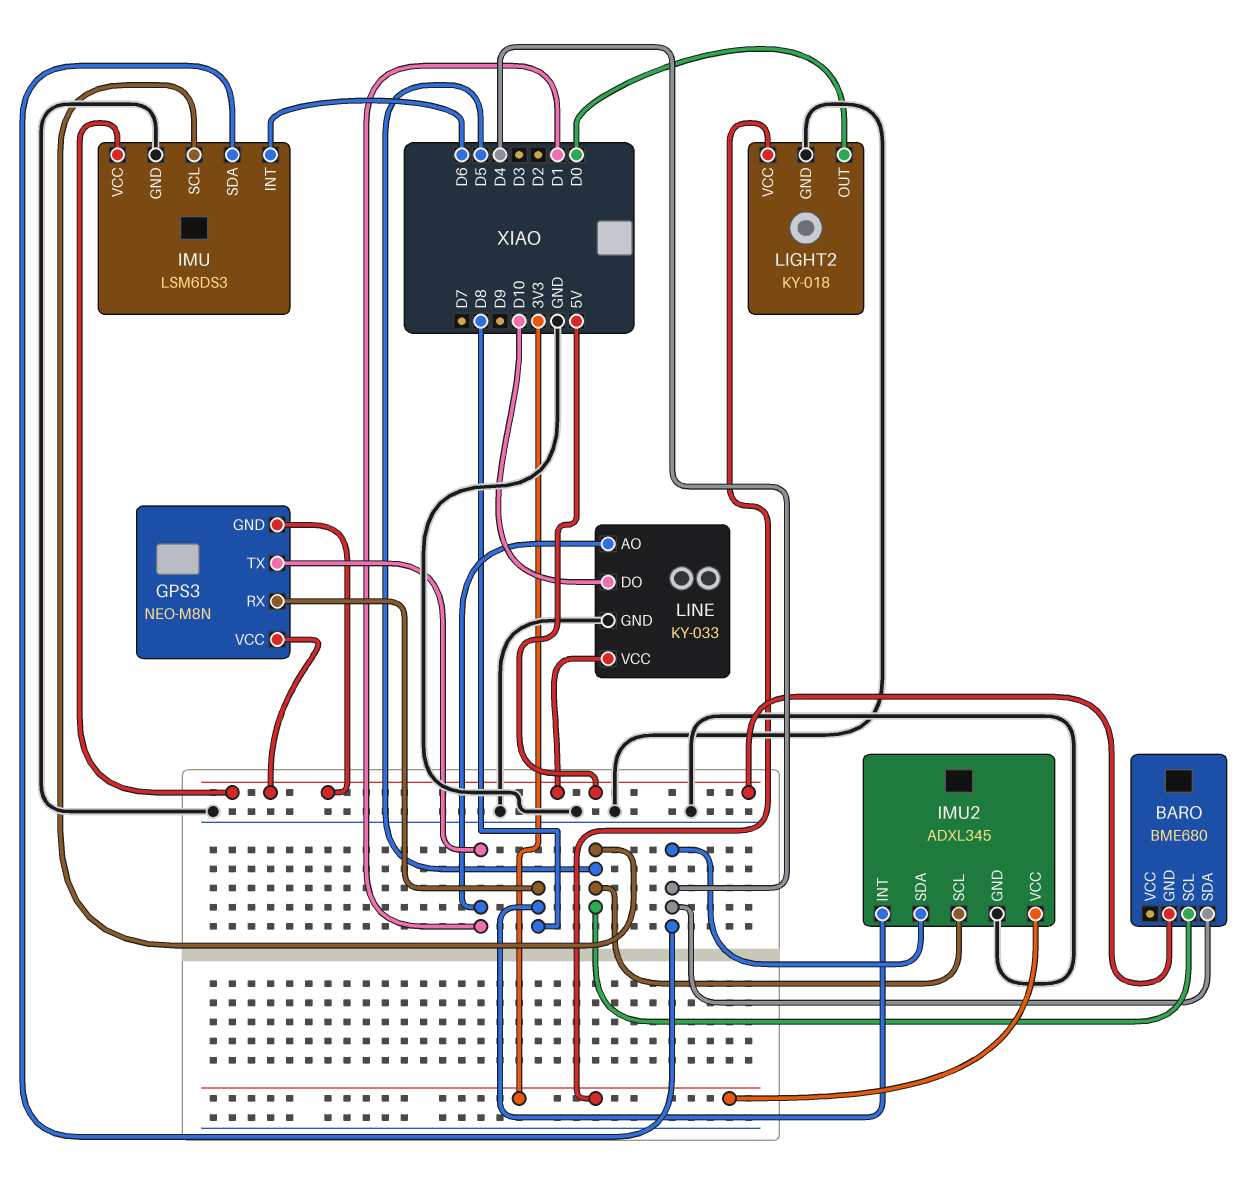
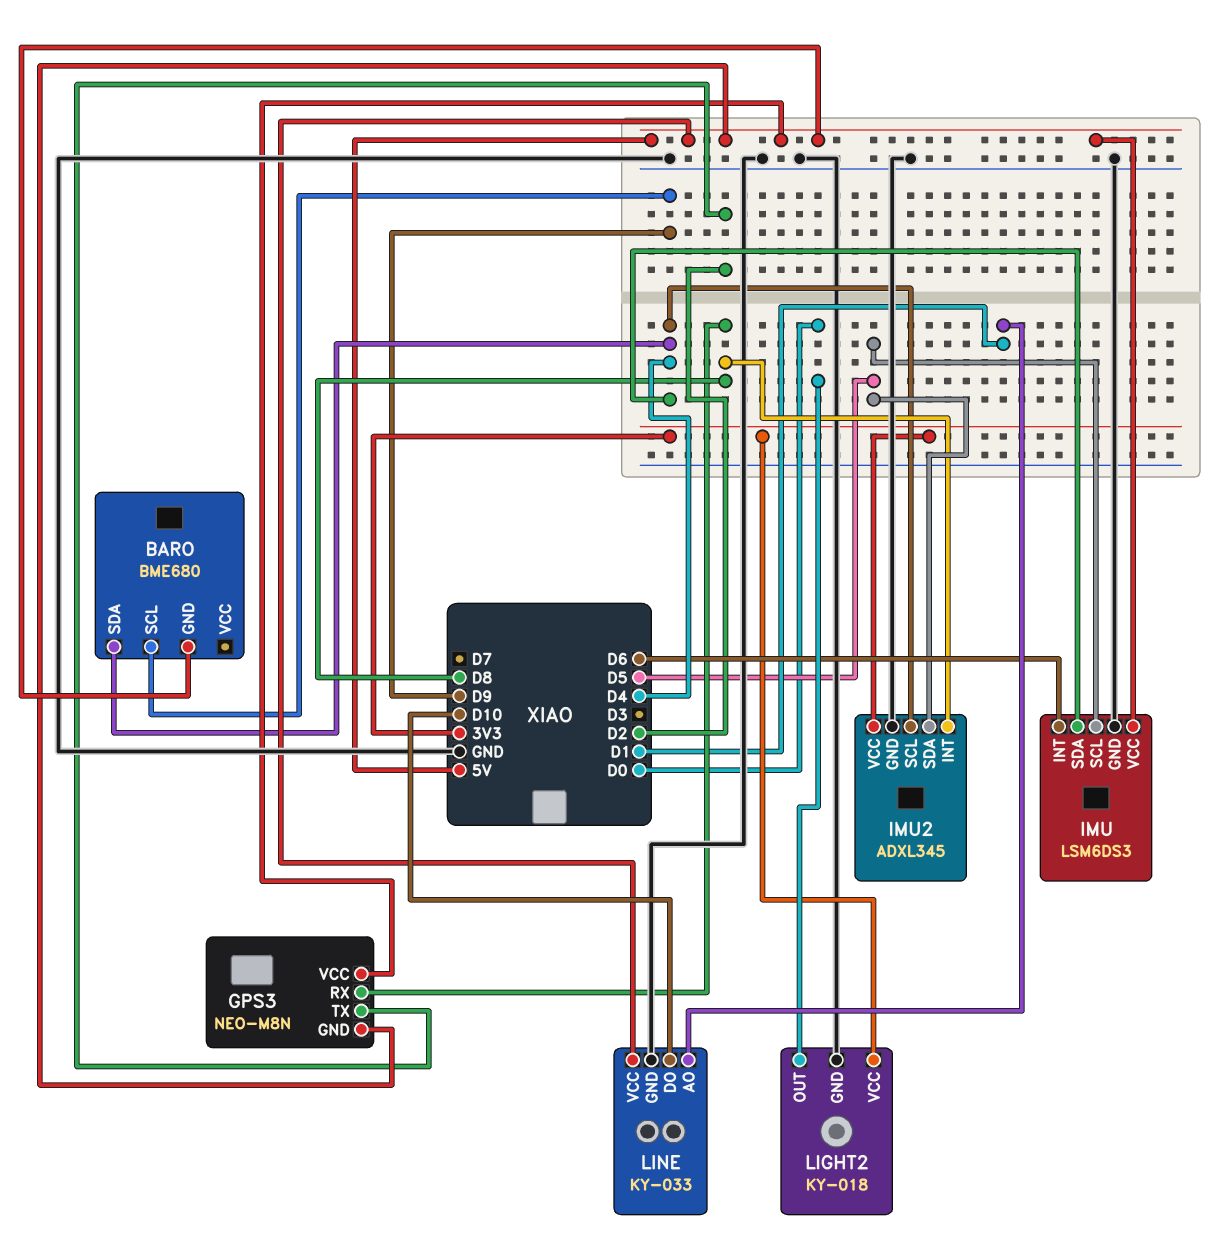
BARO pin SCL: D5 -> D9
GPS3 pin TX: D1 -> D2
IMU2 pin SCL: D5 -> D4
IMU2 pin SDA: D4 -> D5

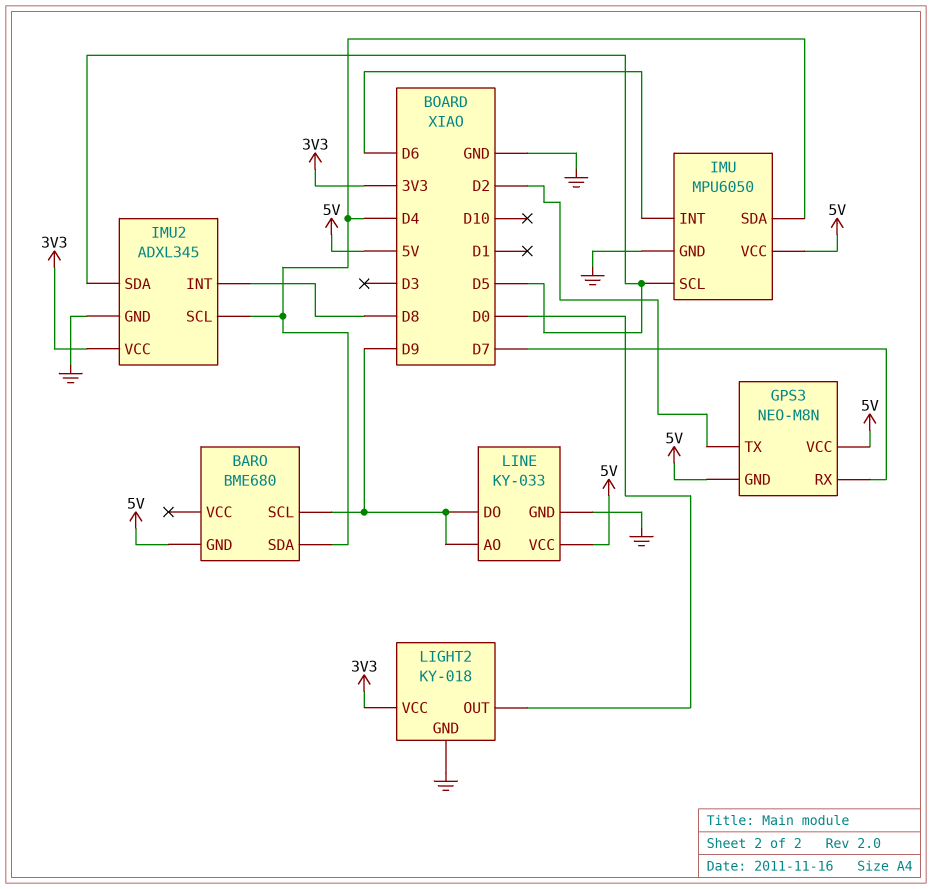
GPS3 pin RX: D8 -> D7
IMU: LSM6DS3 -> MPU6050
LINE pin AO: D1 -> D9
LINE pin DO: D10 -> D9

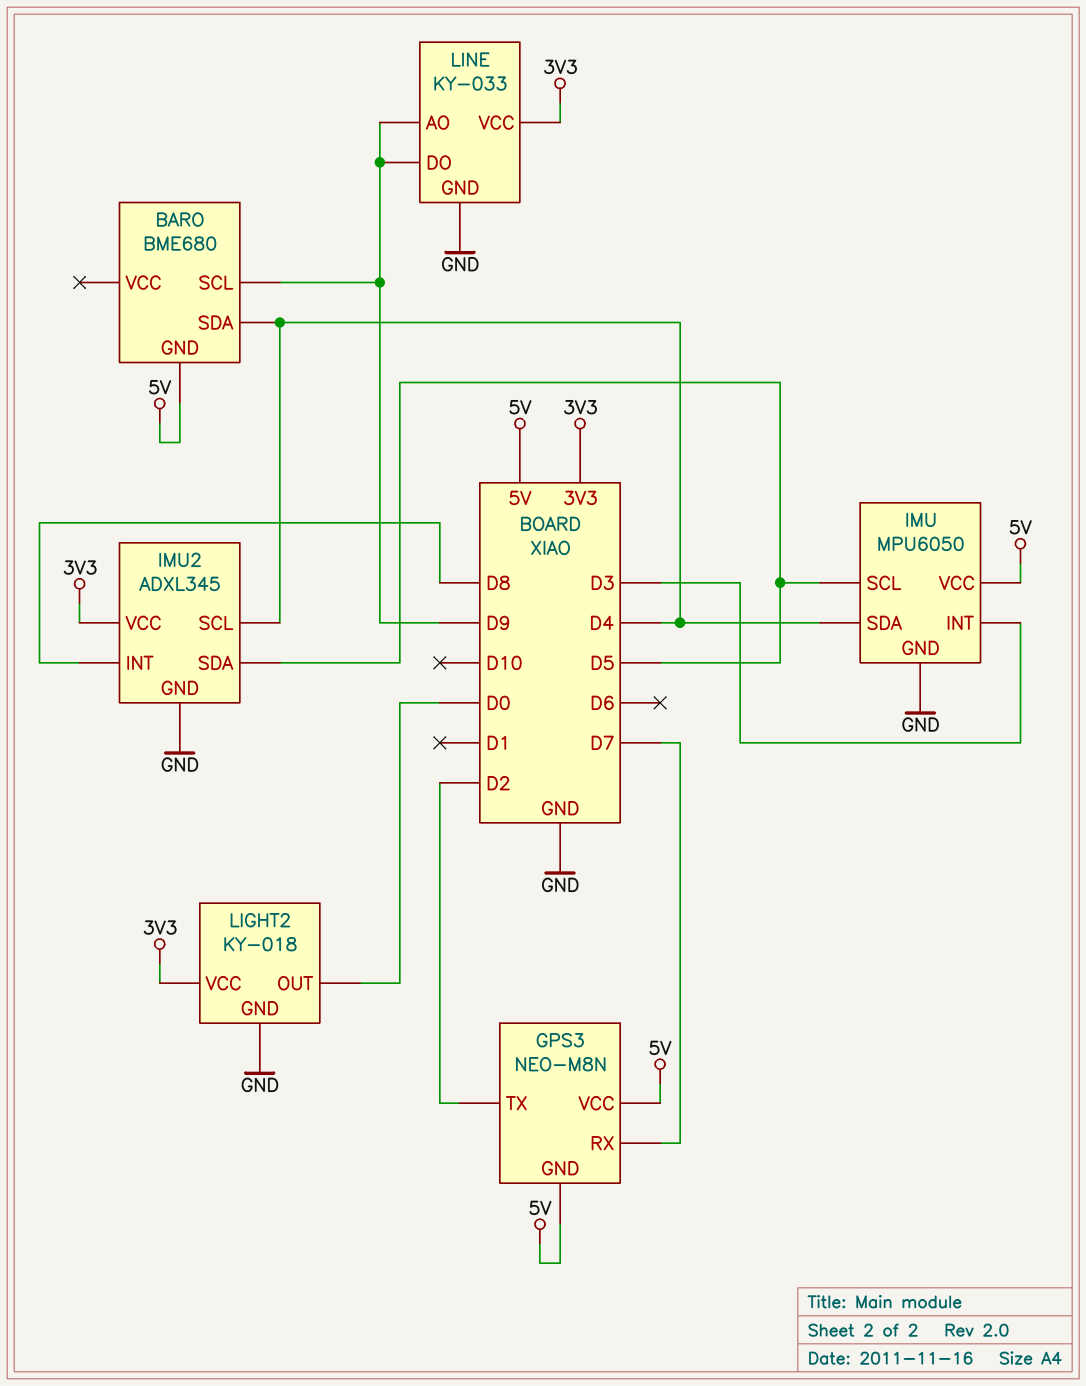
IMU pin INT: D6 -> D3
LINE pin VCC: 5V -> 3V3

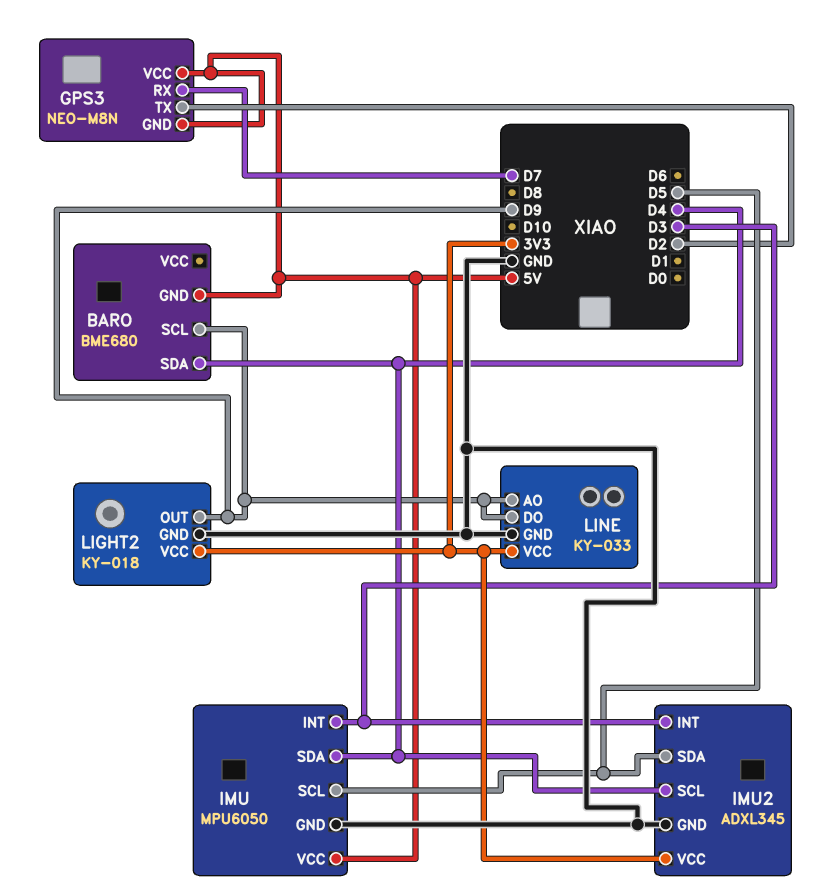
IMU2 pin INT: D8 -> D3
LIGHT2 pin OUT: D0 -> D9

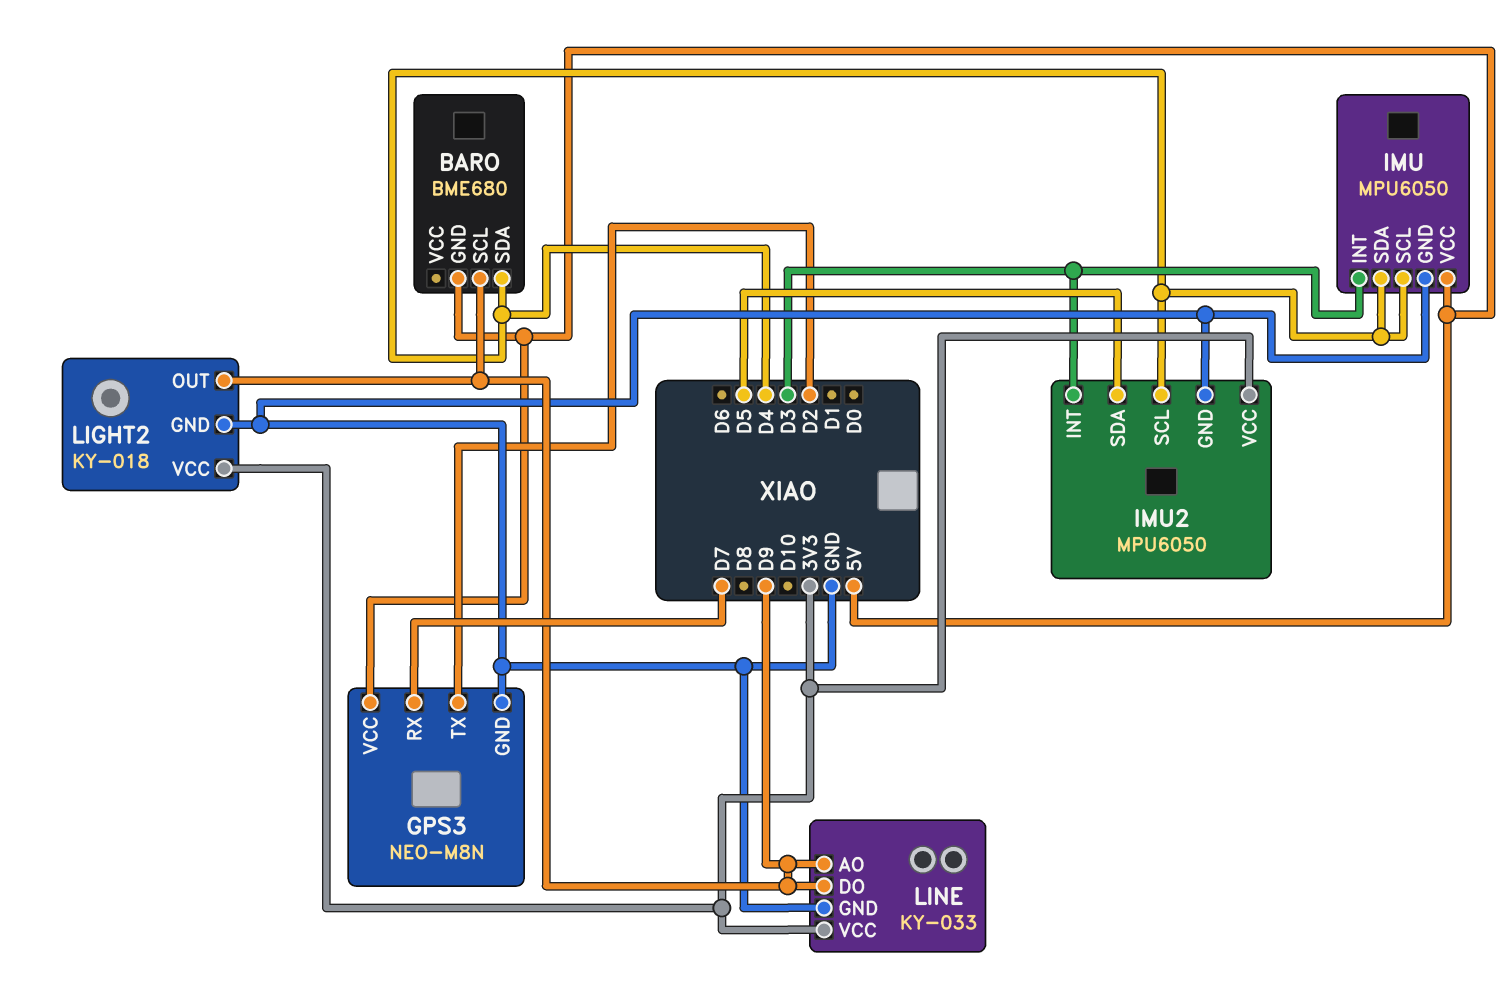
GPS3 pin GND: 5V -> GND
IMU pin SCL: D5 -> D4
IMU2: ADXL345 -> MPU6050

